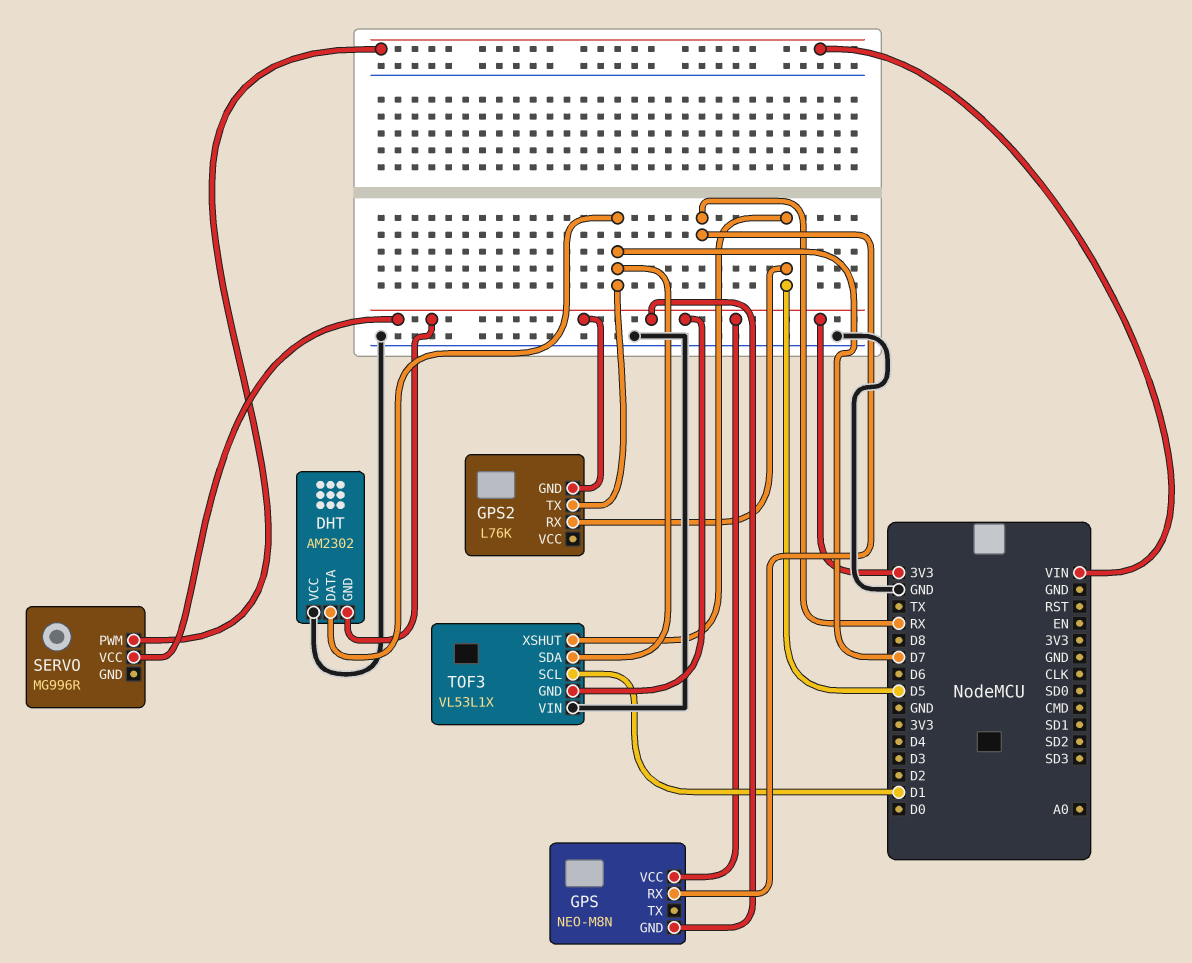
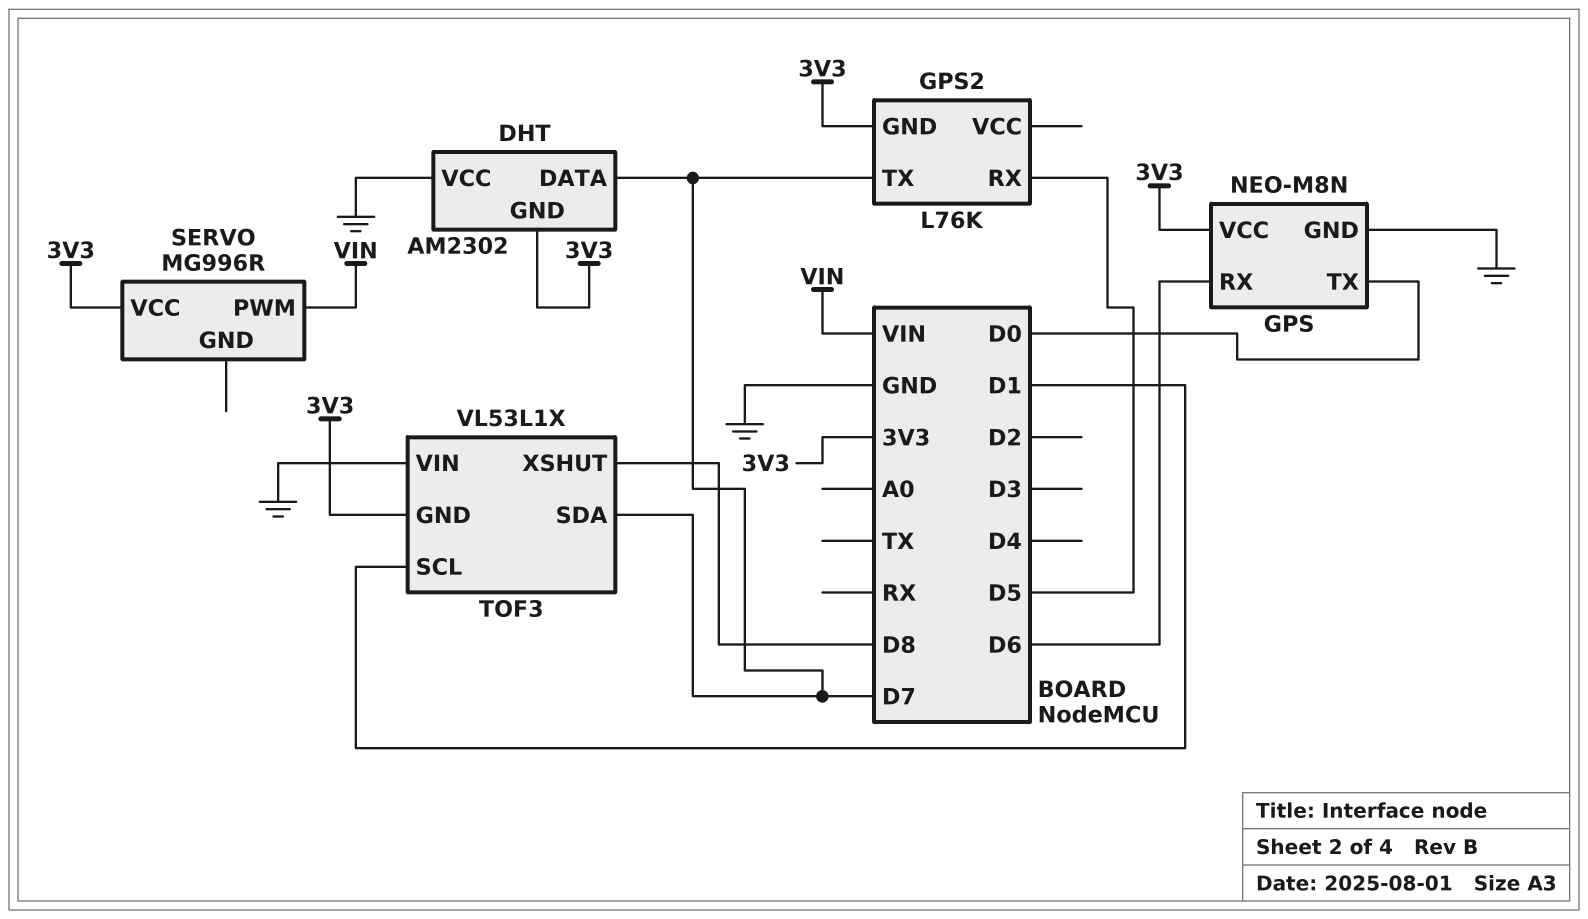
GPS pin GND: 3V3 -> GND
GPS pin RX: RX -> D6
GPS pin TX: none -> D0
TOF3 pin XSHUT: D5 -> D8

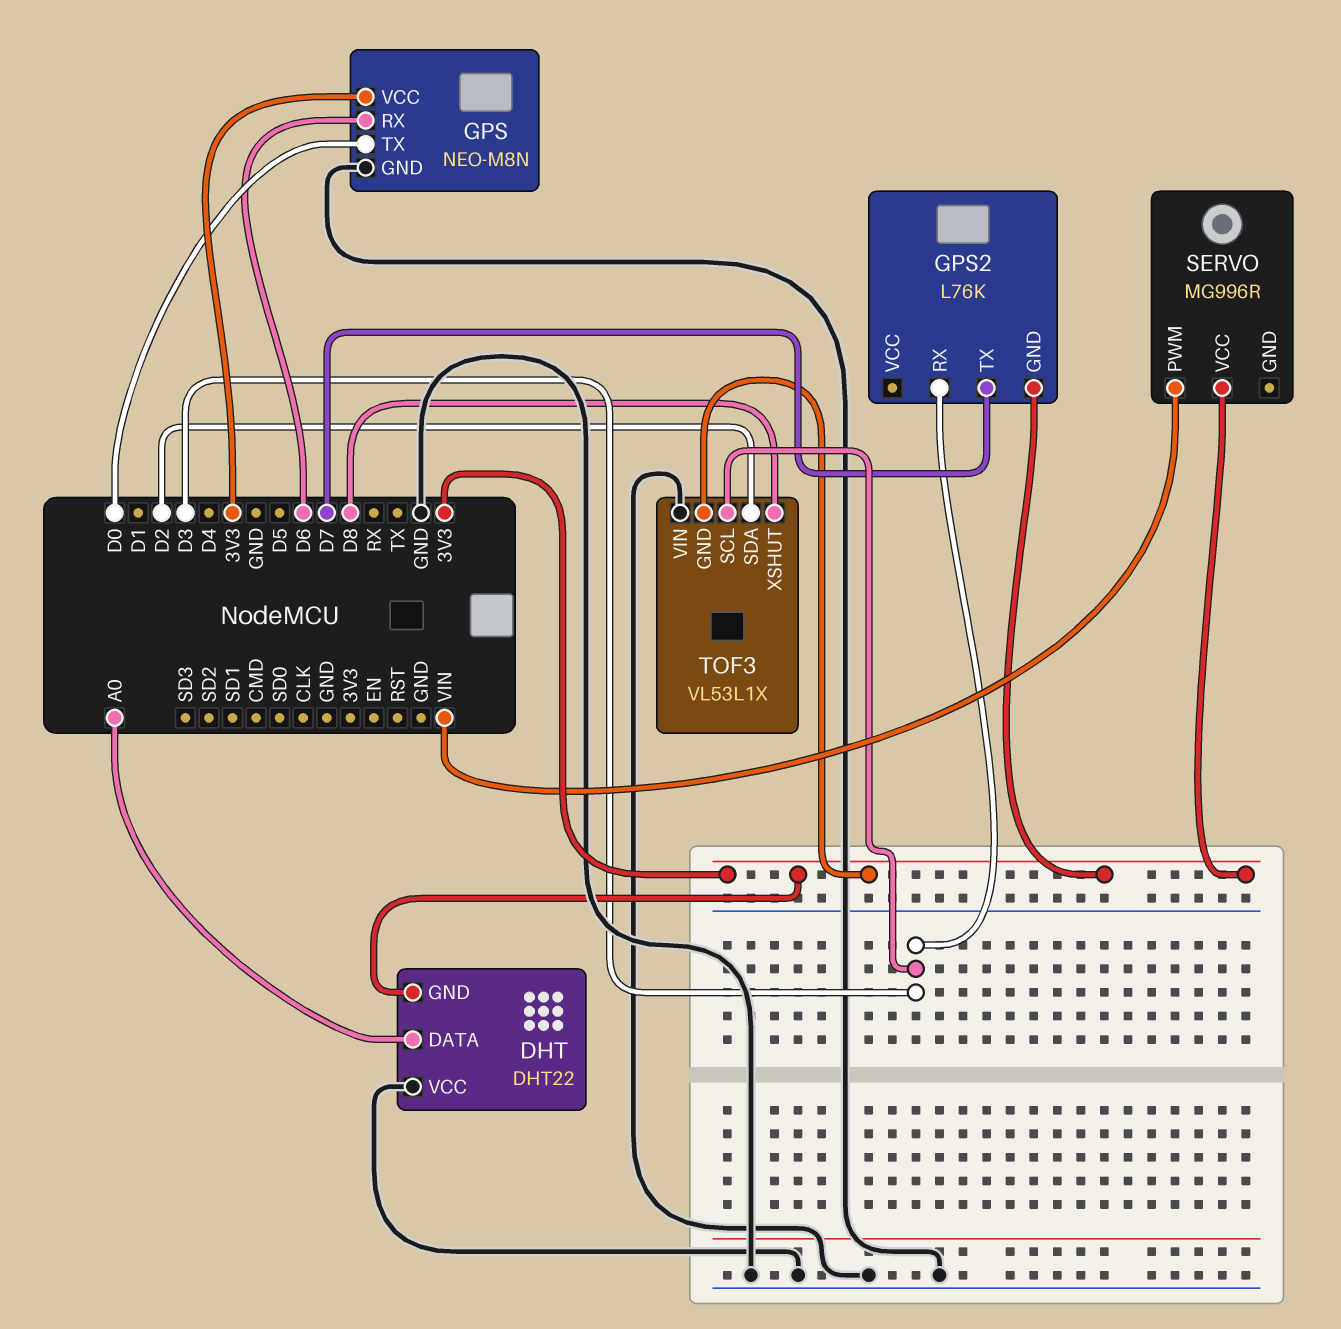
DHT: AM2302 -> DHT22
DHT pin DATA: D7 -> A0
GPS2 pin RX: D5 -> D3
TOF3 pin SCL: D1 -> D3
TOF3 pin SDA: D7 -> D2

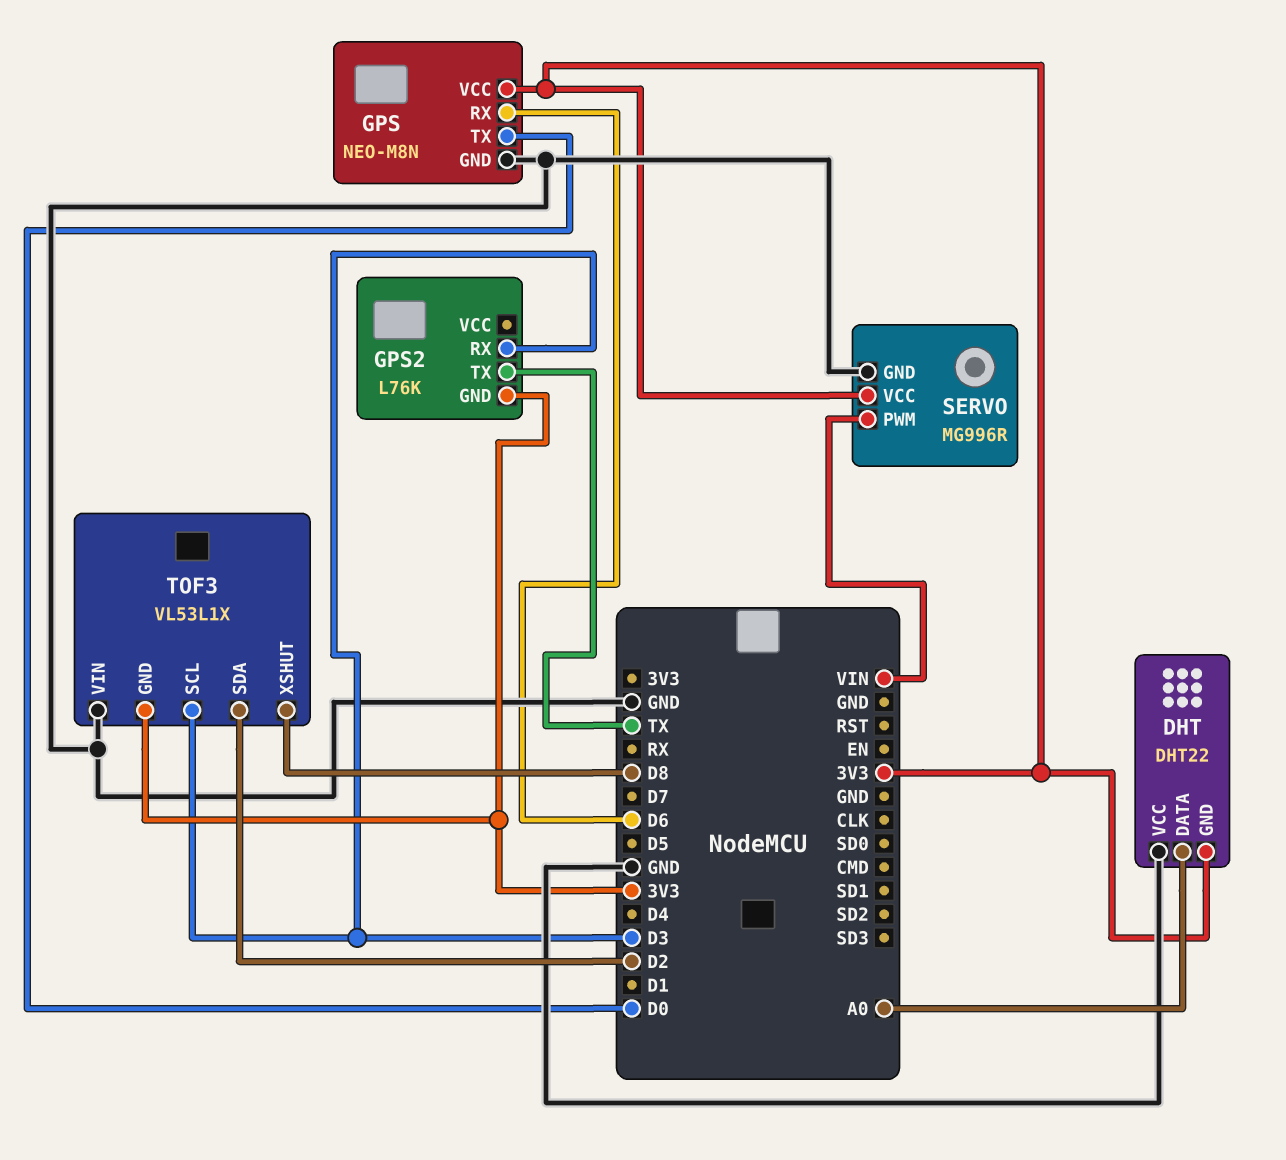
GPS2 pin TX: D7 -> TX
SERVO pin GND: none -> GND

